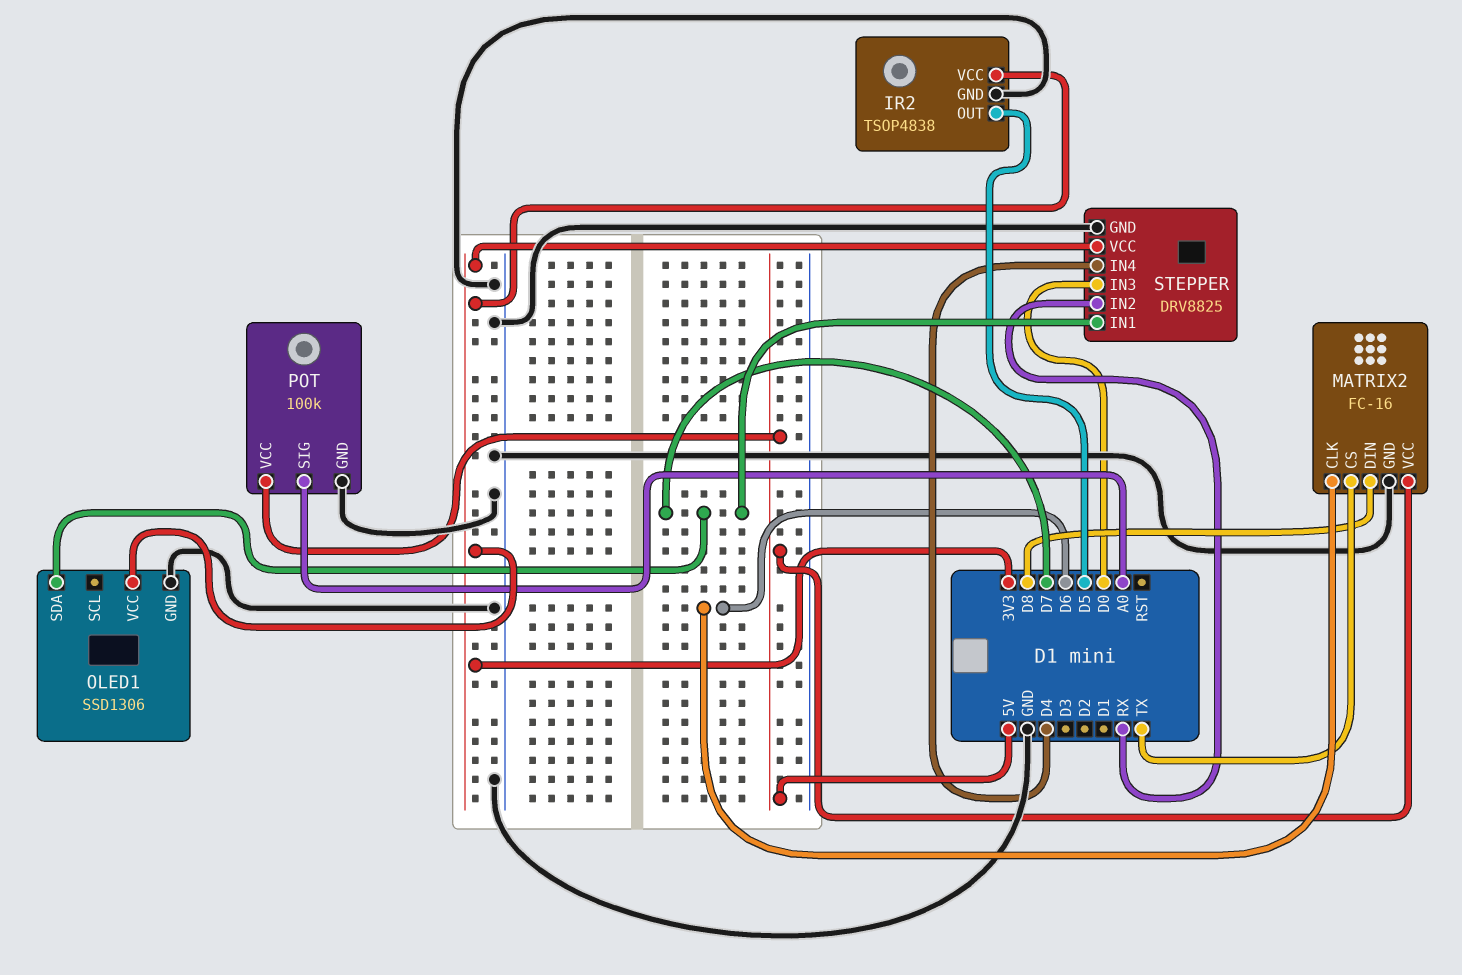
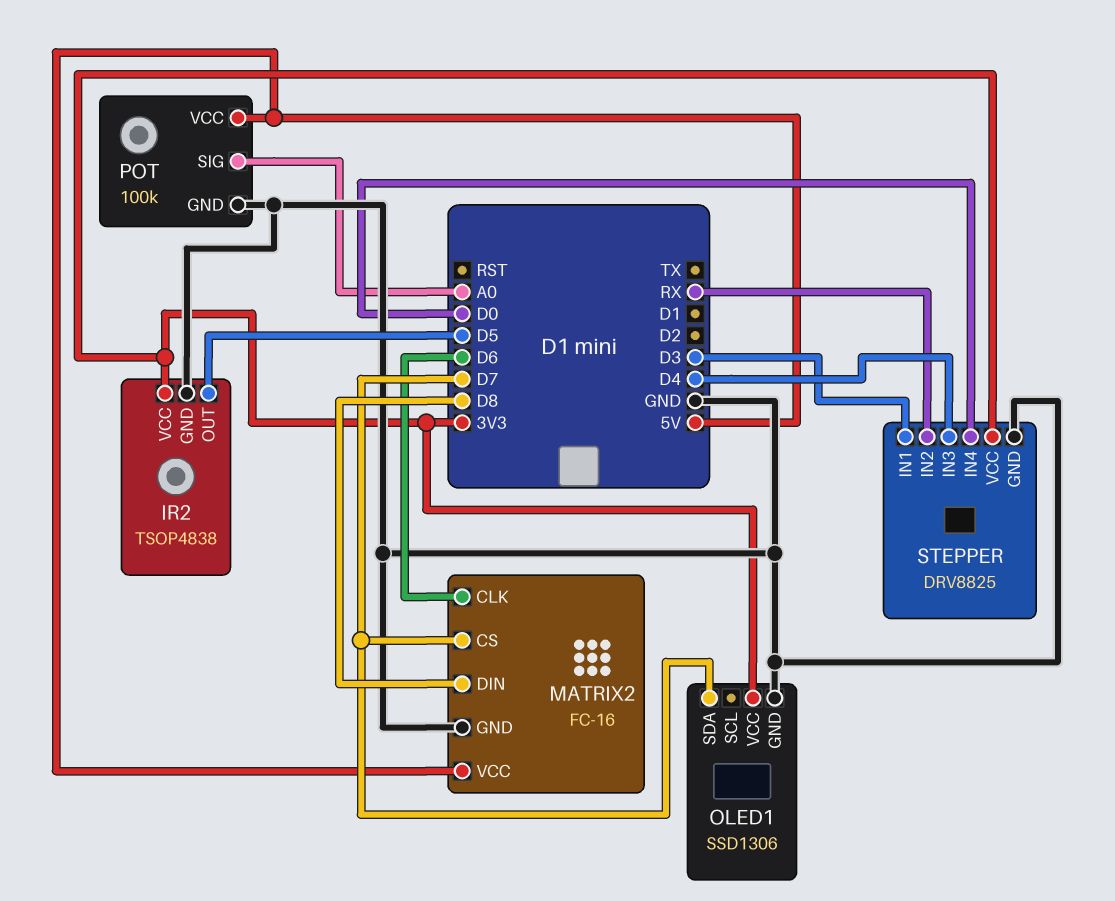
MATRIX2 pin CS: TX -> D7
STEPPER pin IN1: D7 -> D3
STEPPER pin IN3: D0 -> D4
STEPPER pin IN4: D4 -> D0

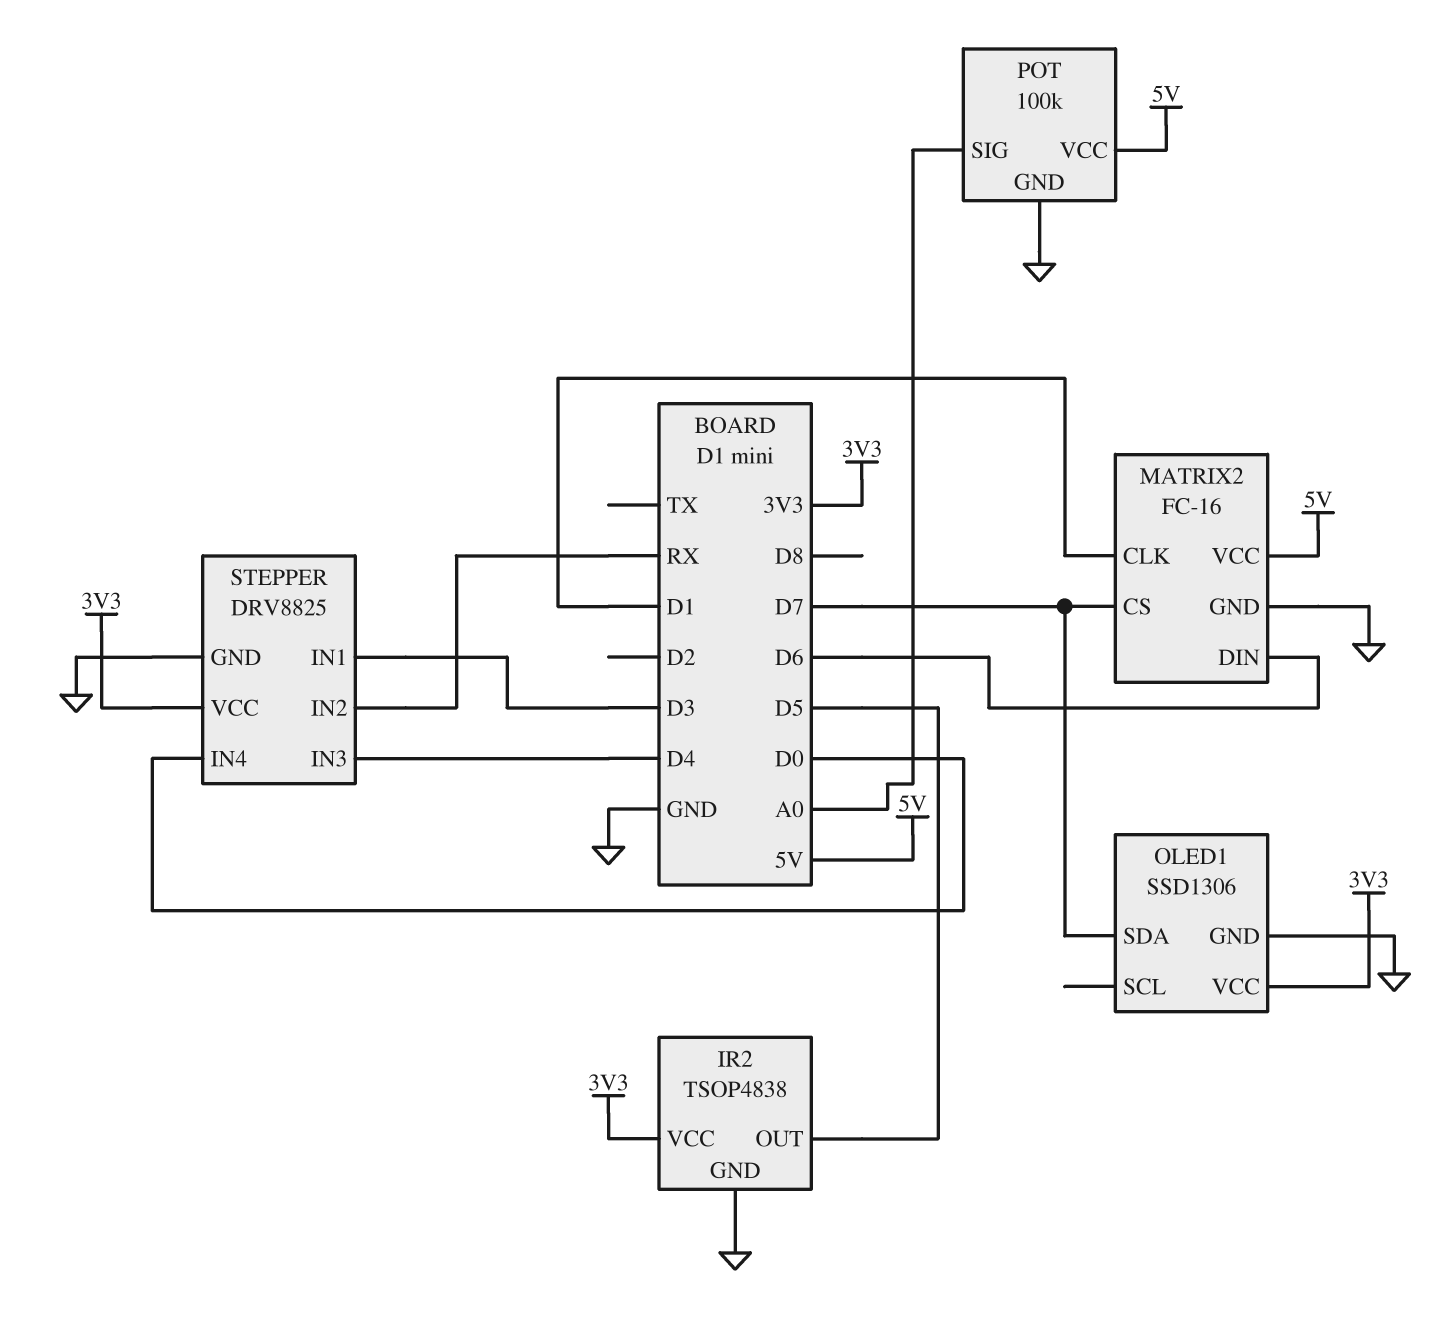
MATRIX2 pin CLK: D6 -> D1
MATRIX2 pin DIN: D8 -> D6

